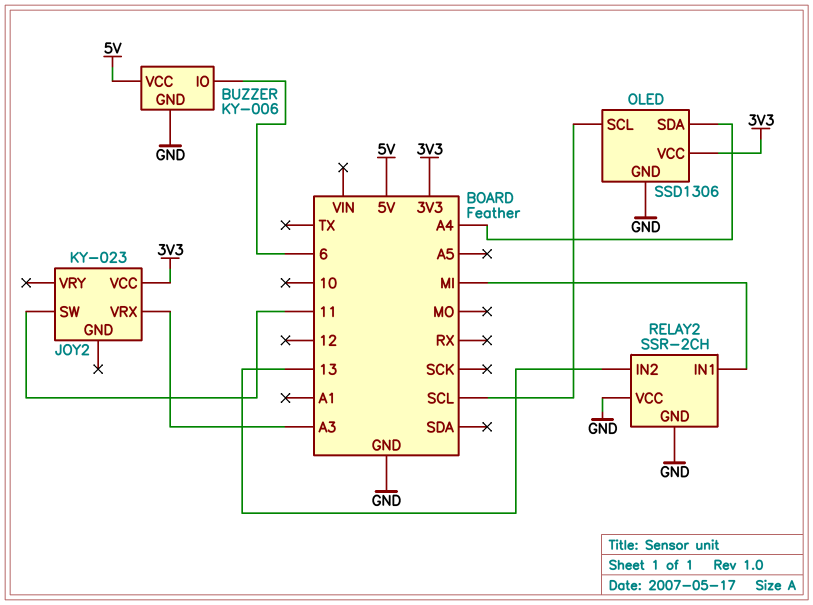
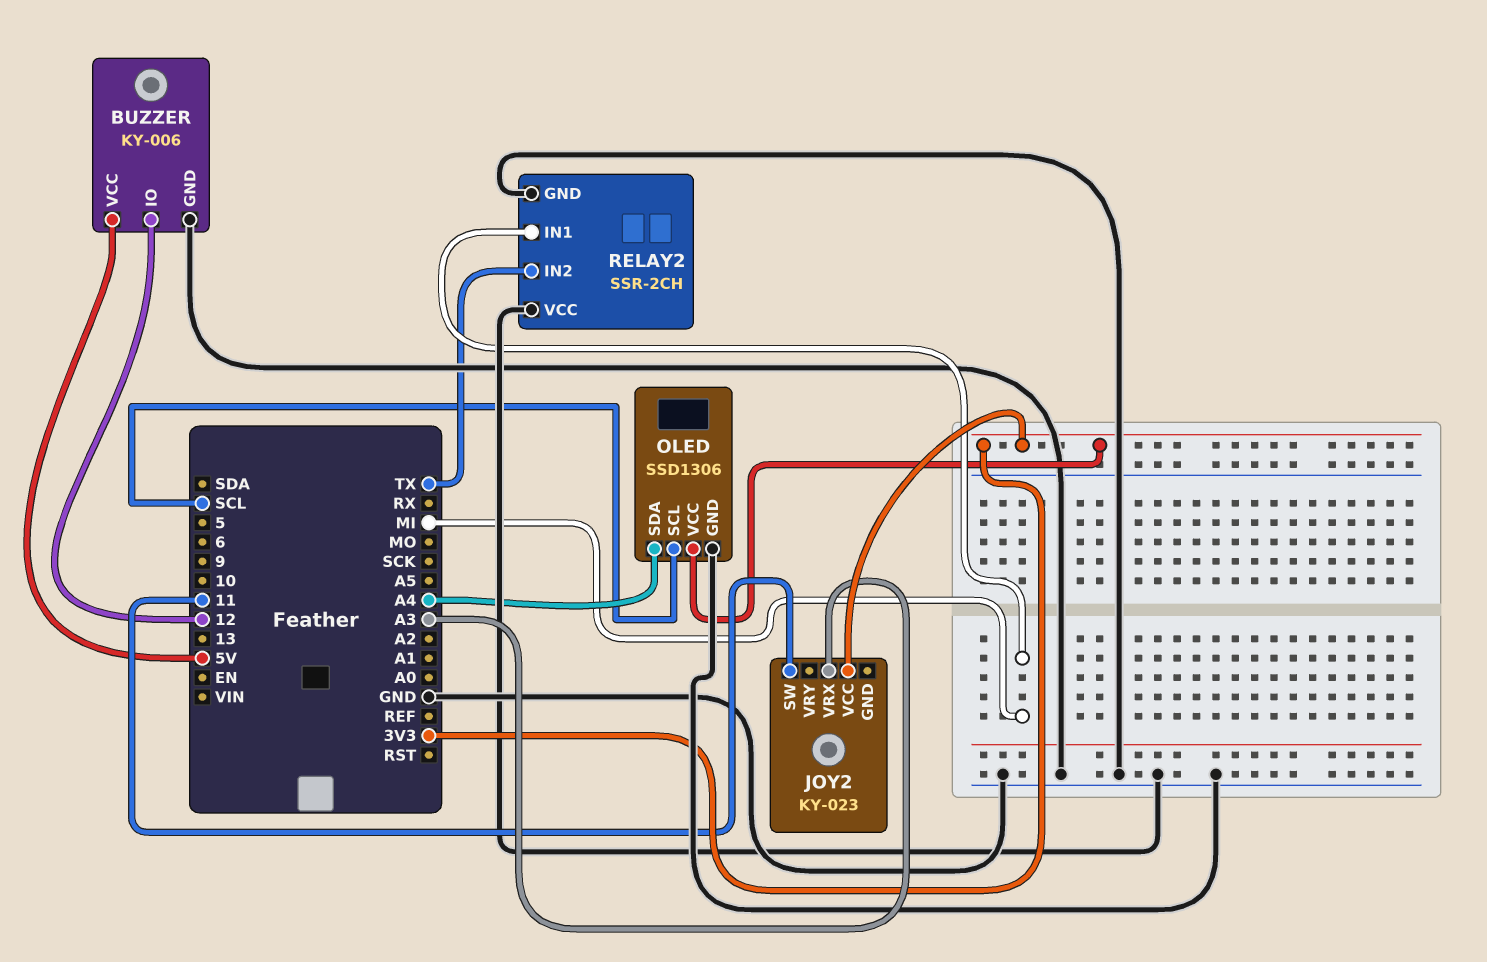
BUZZER pin IO: 6 -> 12
RELAY2 pin IN2: 13 -> TX

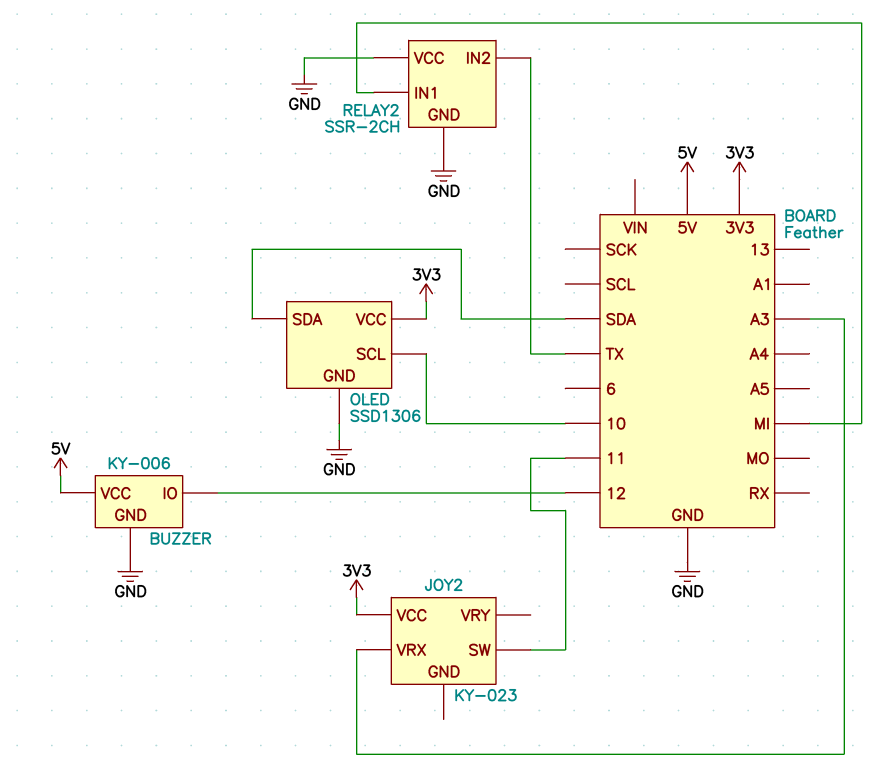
OLED pin SCL: SCL -> 10
OLED pin SDA: A4 -> SDA

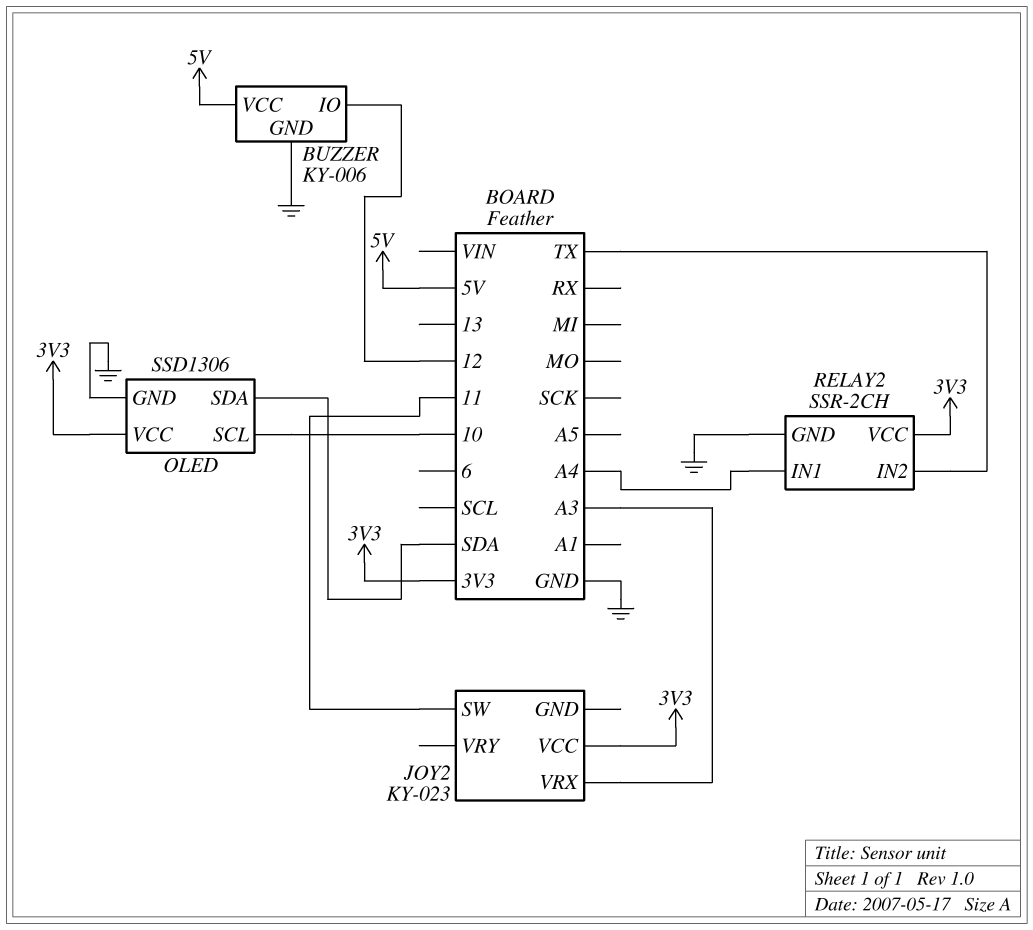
RELAY2 pin IN1: MI -> A4
RELAY2 pin VCC: GND -> 3V3

